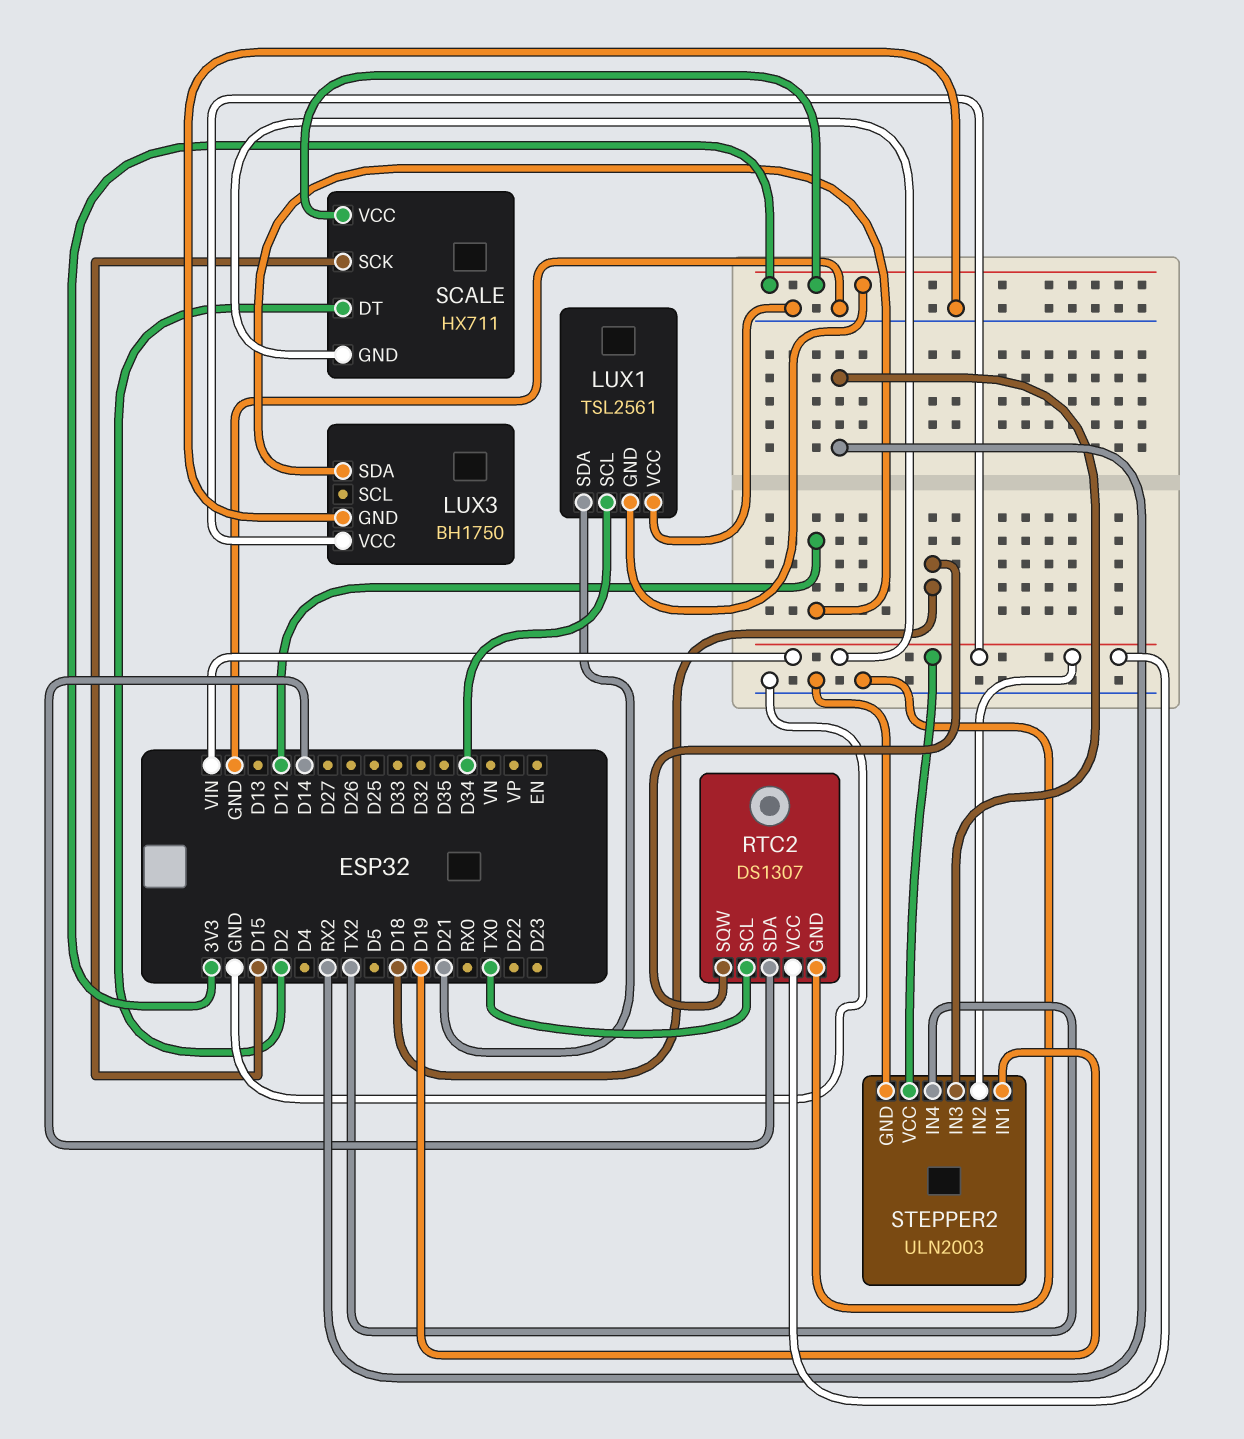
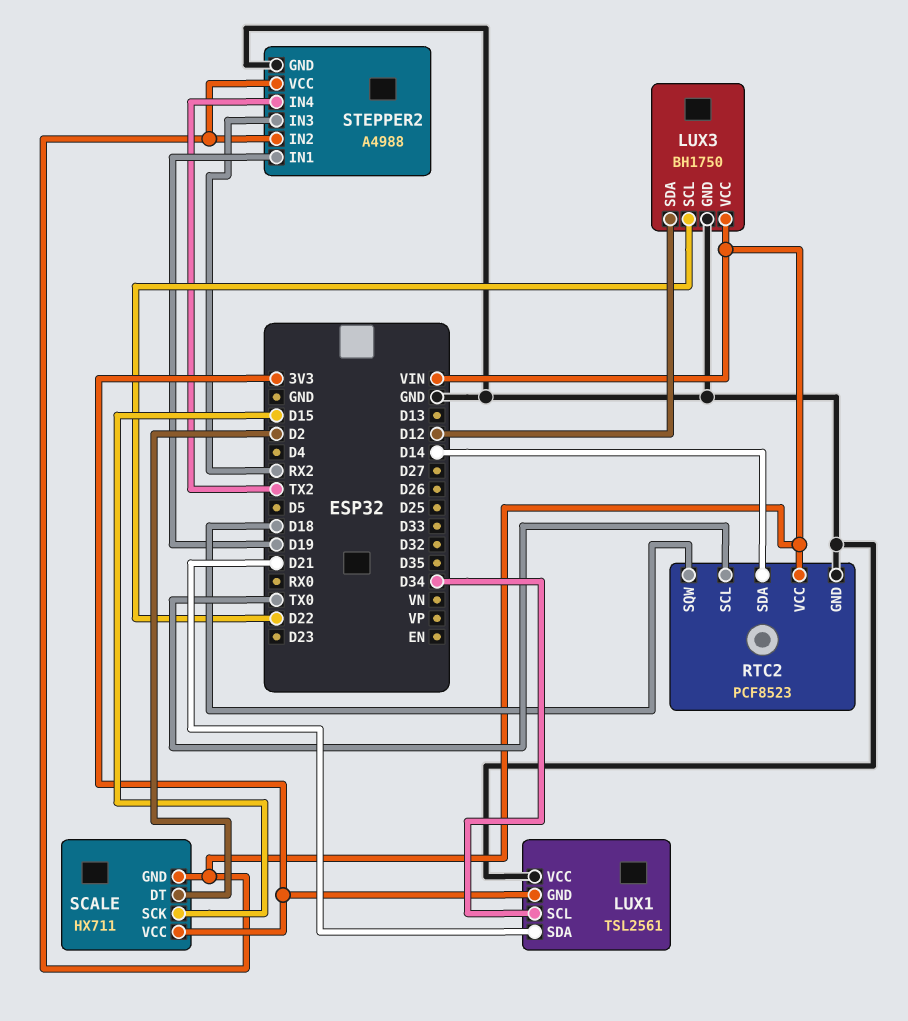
LUX3 pin SCL: none -> D22
RTC2: DS1307 -> PCF8523
STEPPER2: ULN2003 -> A4988

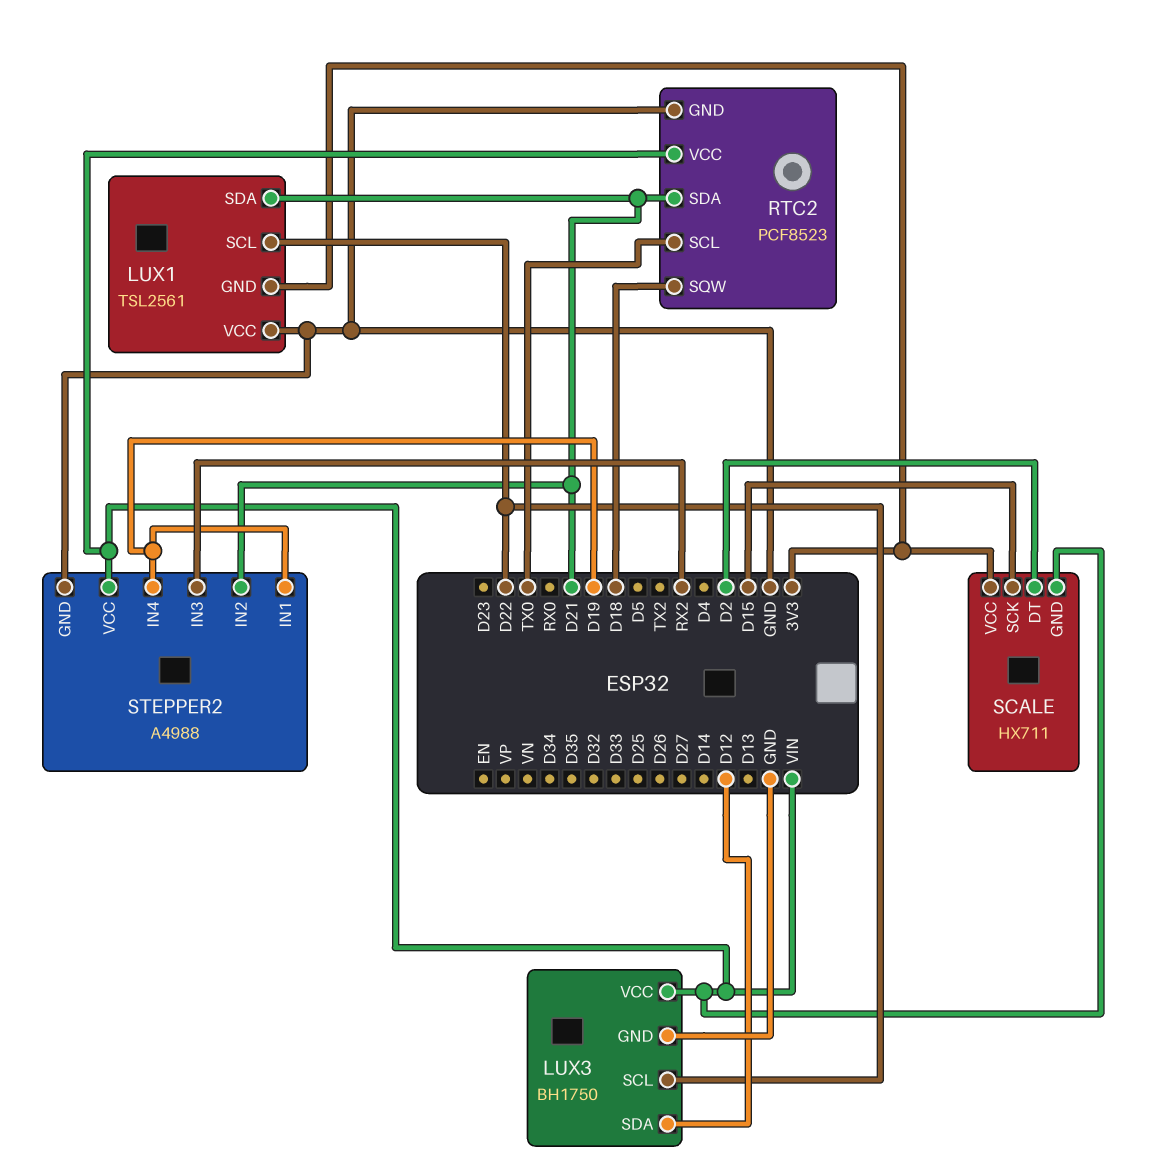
LUX1 pin SCL: D34 -> D22
RTC2 pin SDA: D14 -> D21
STEPPER2 pin IN2: VIN -> D21
STEPPER2 pin IN4: TX2 -> D19

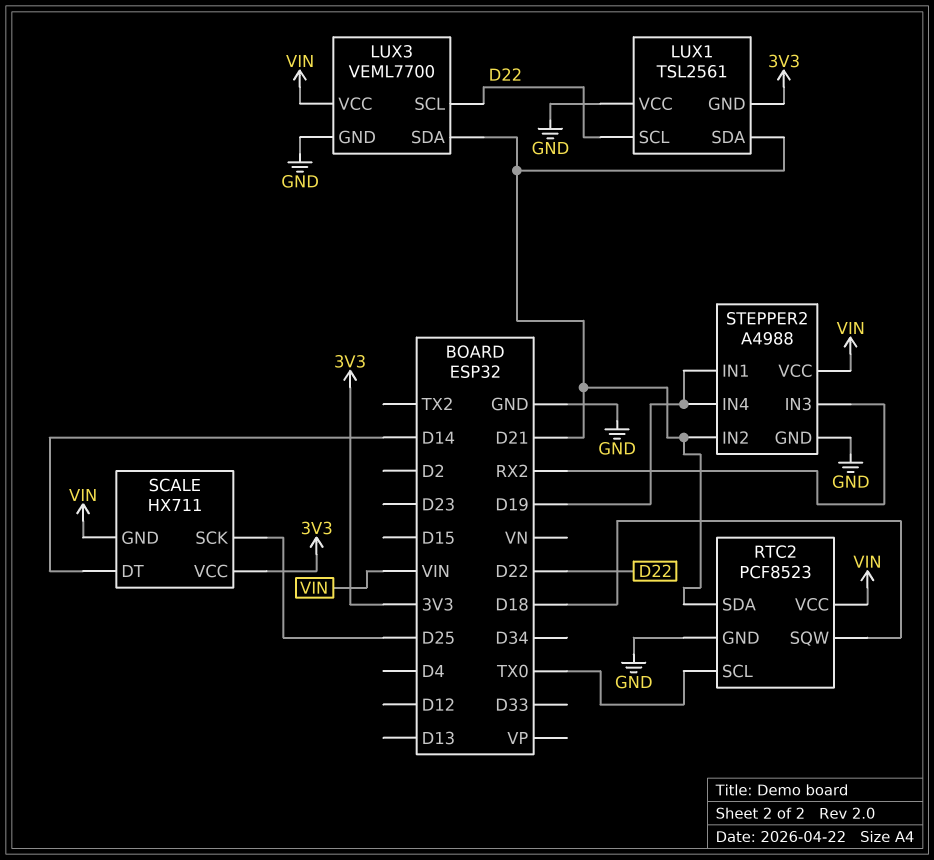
LUX3: BH1750 -> VEML7700
LUX3 pin SDA: D12 -> D21
SCALE pin DT: D2 -> D14
SCALE pin SCK: D15 -> D25

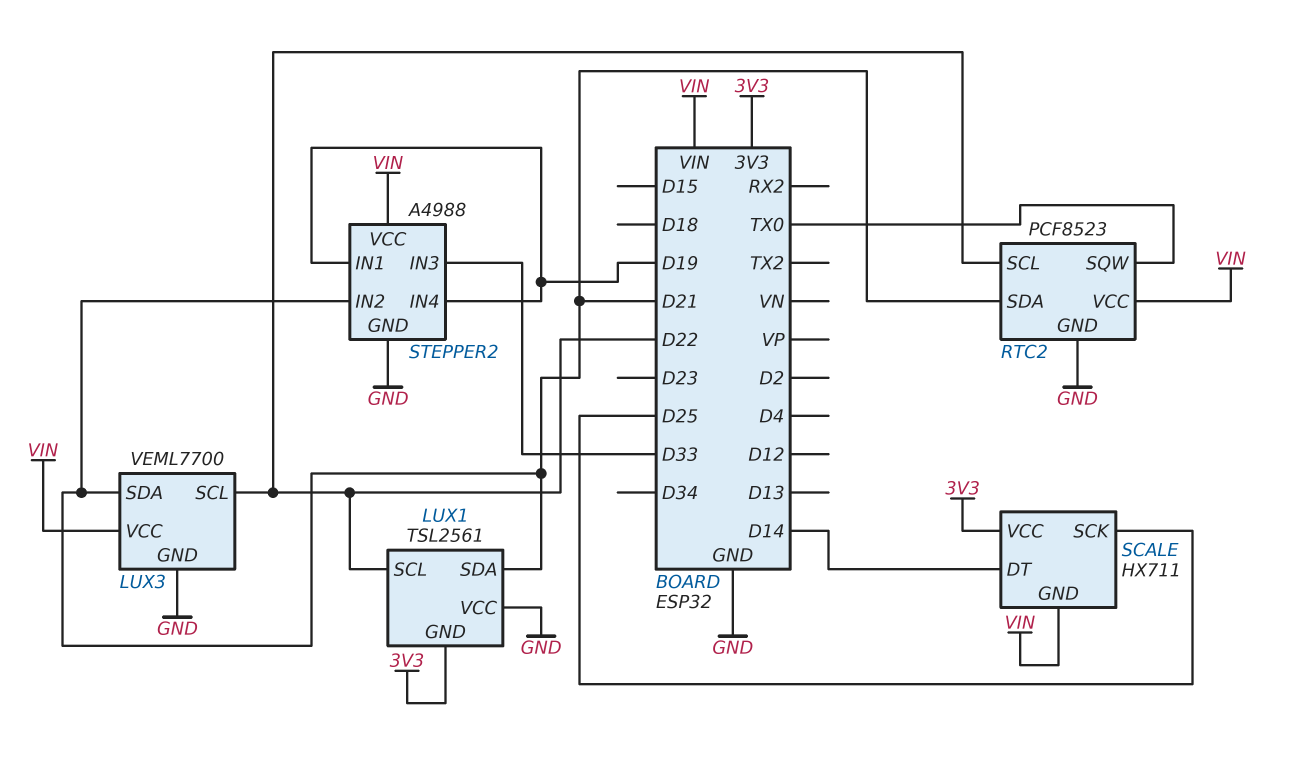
RTC2 pin SCL: TX0 -> D22
RTC2 pin SQW: D18 -> TX0
STEPPER2 pin IN3: RX2 -> D33

